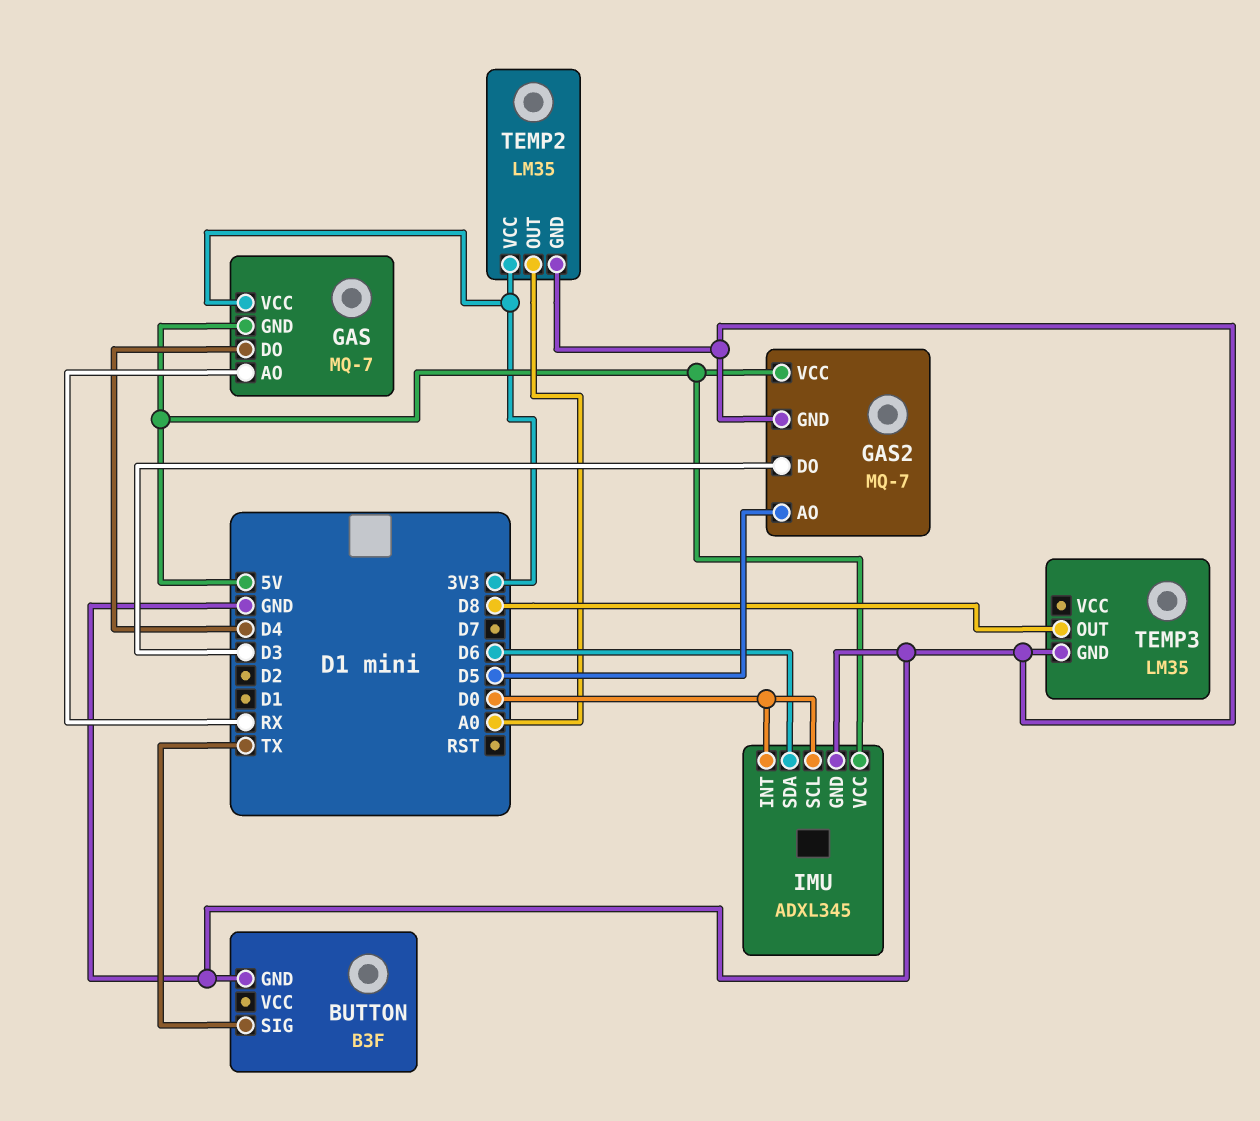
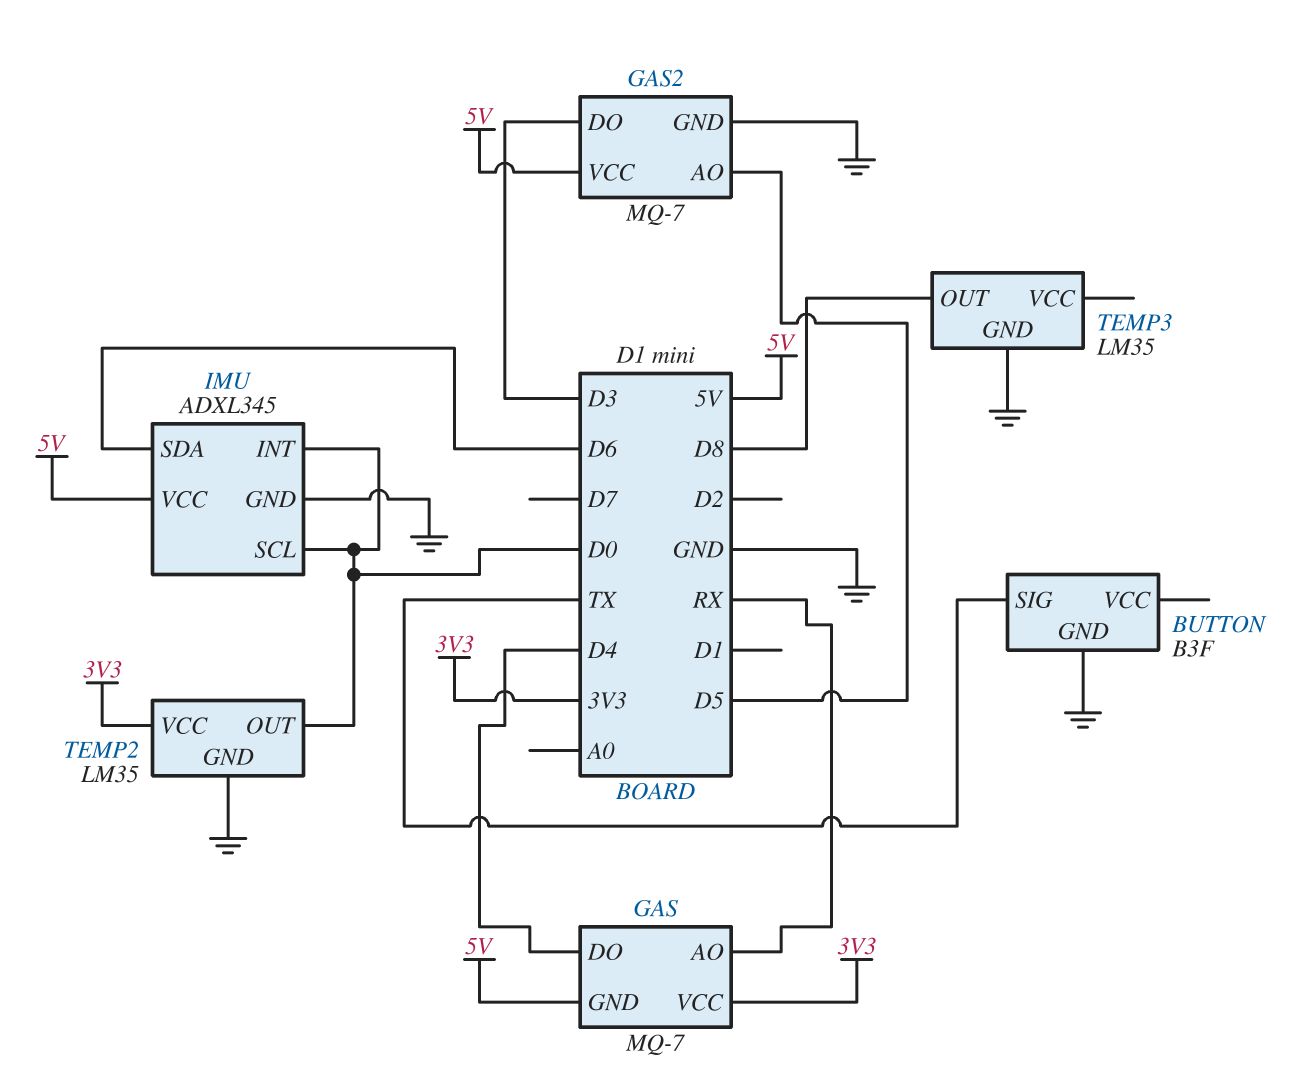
TEMP2 pin OUT: A0 -> D0

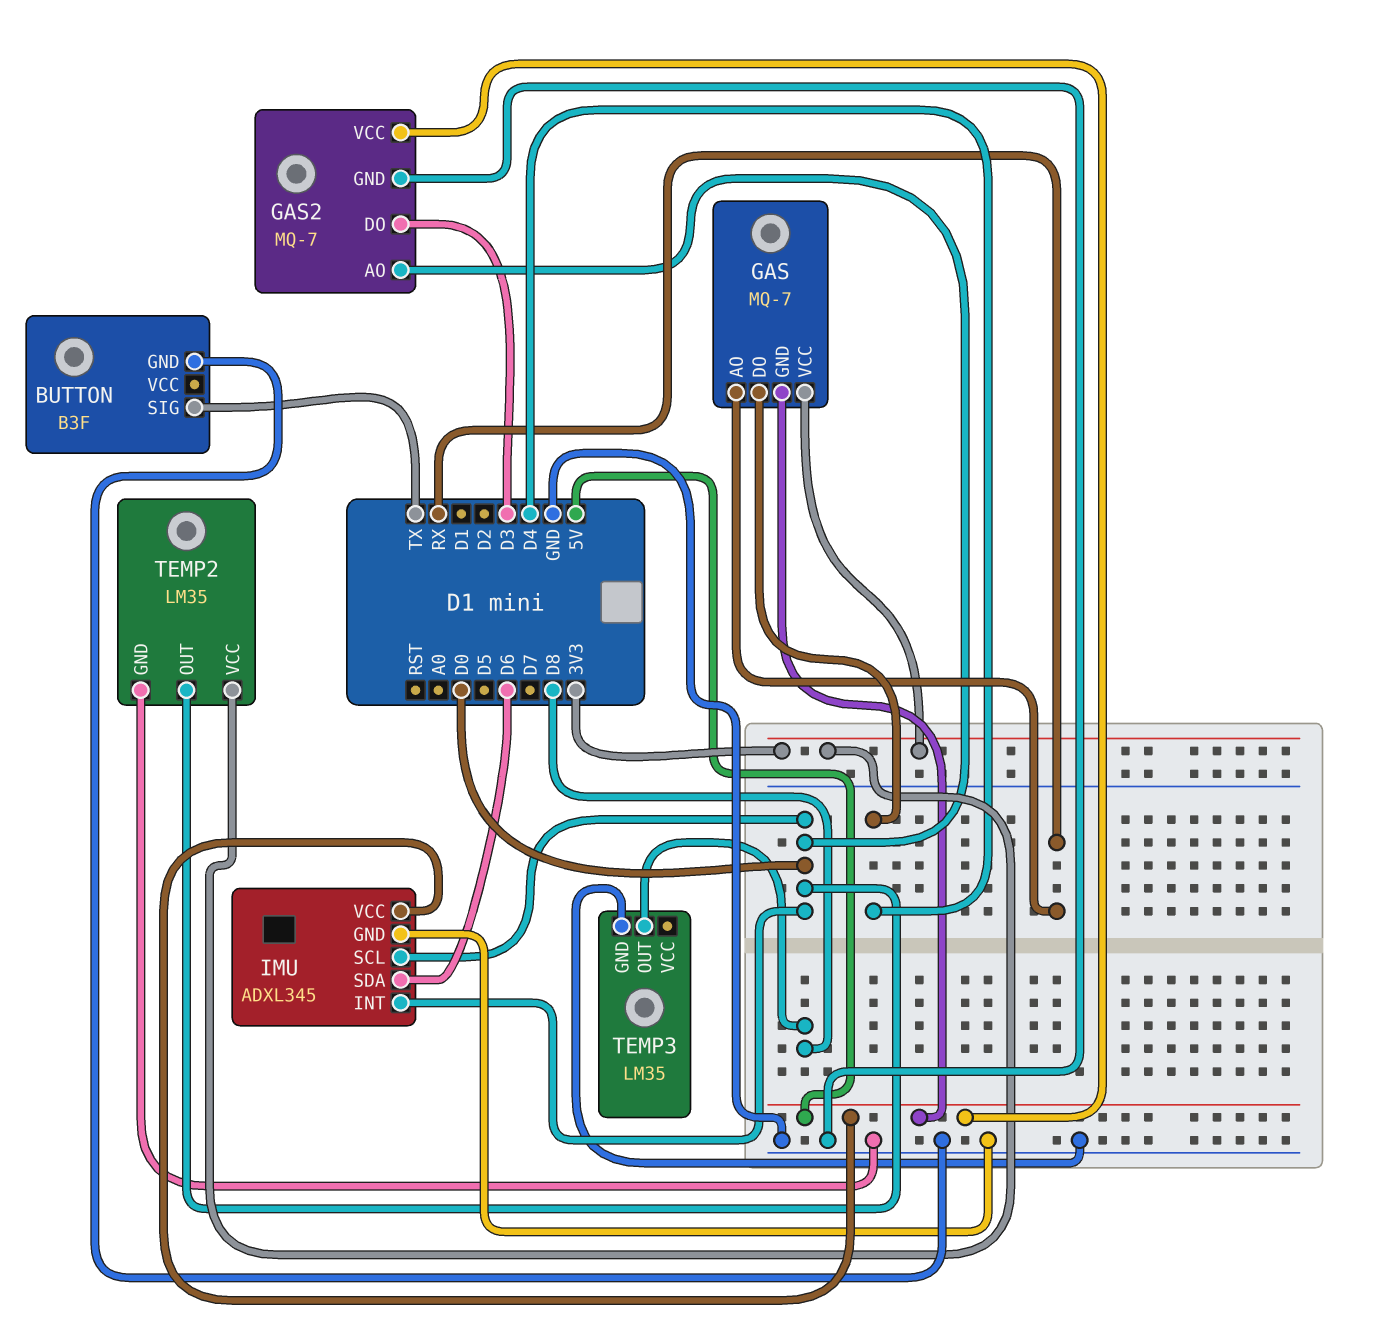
GAS2 pin AO: D5 -> D0

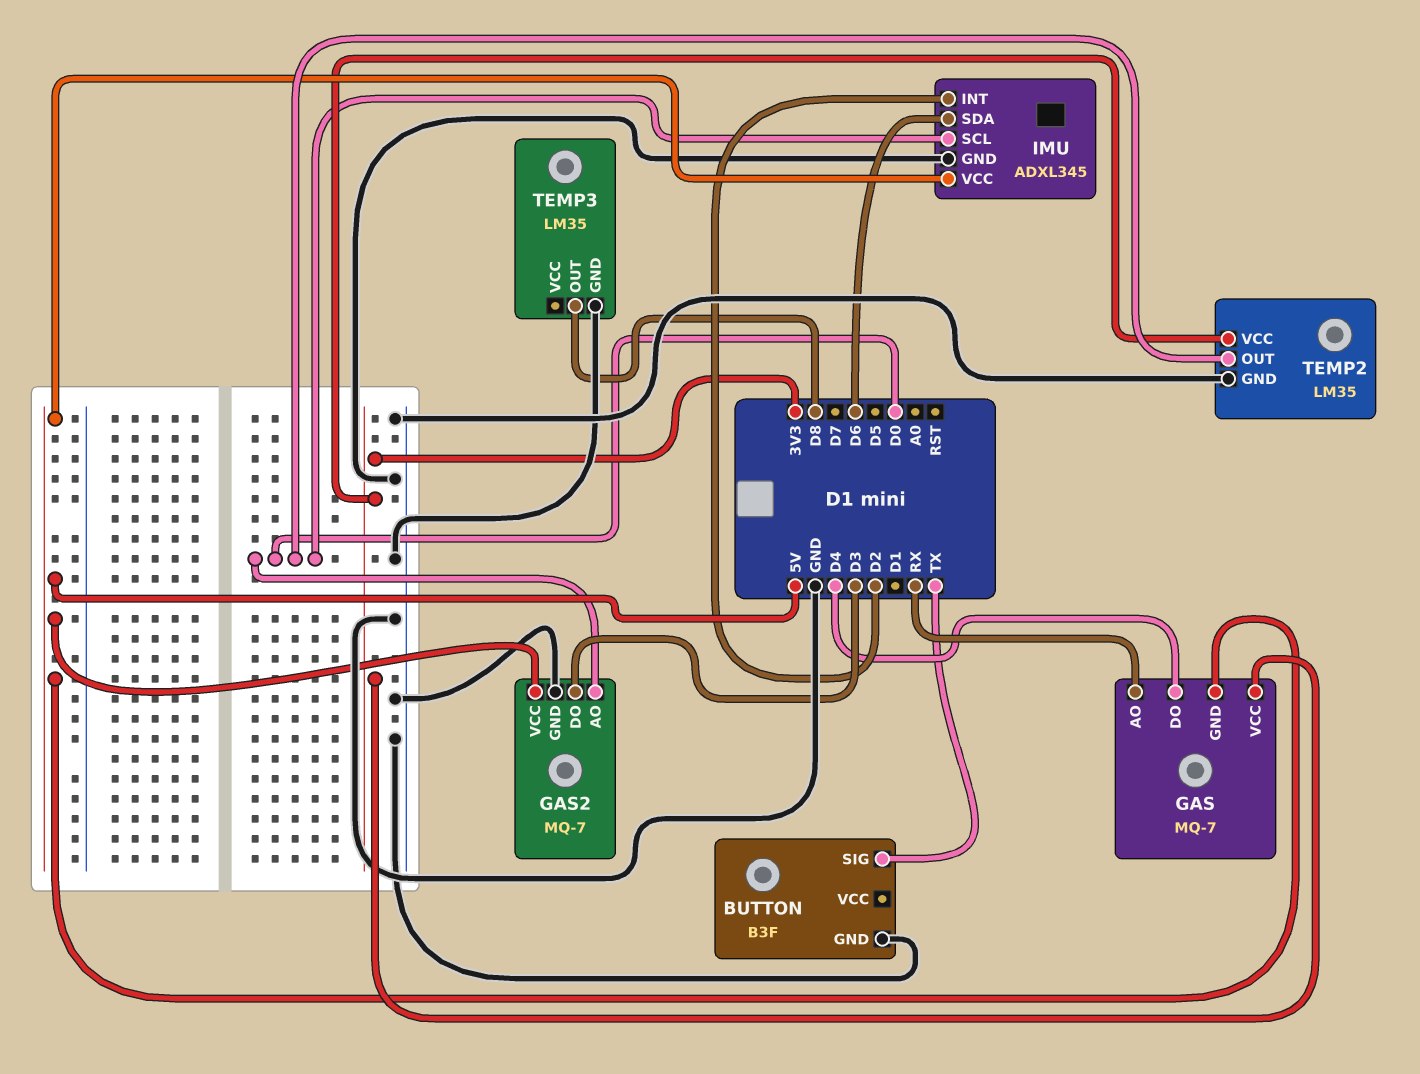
IMU pin INT: D0 -> D2

